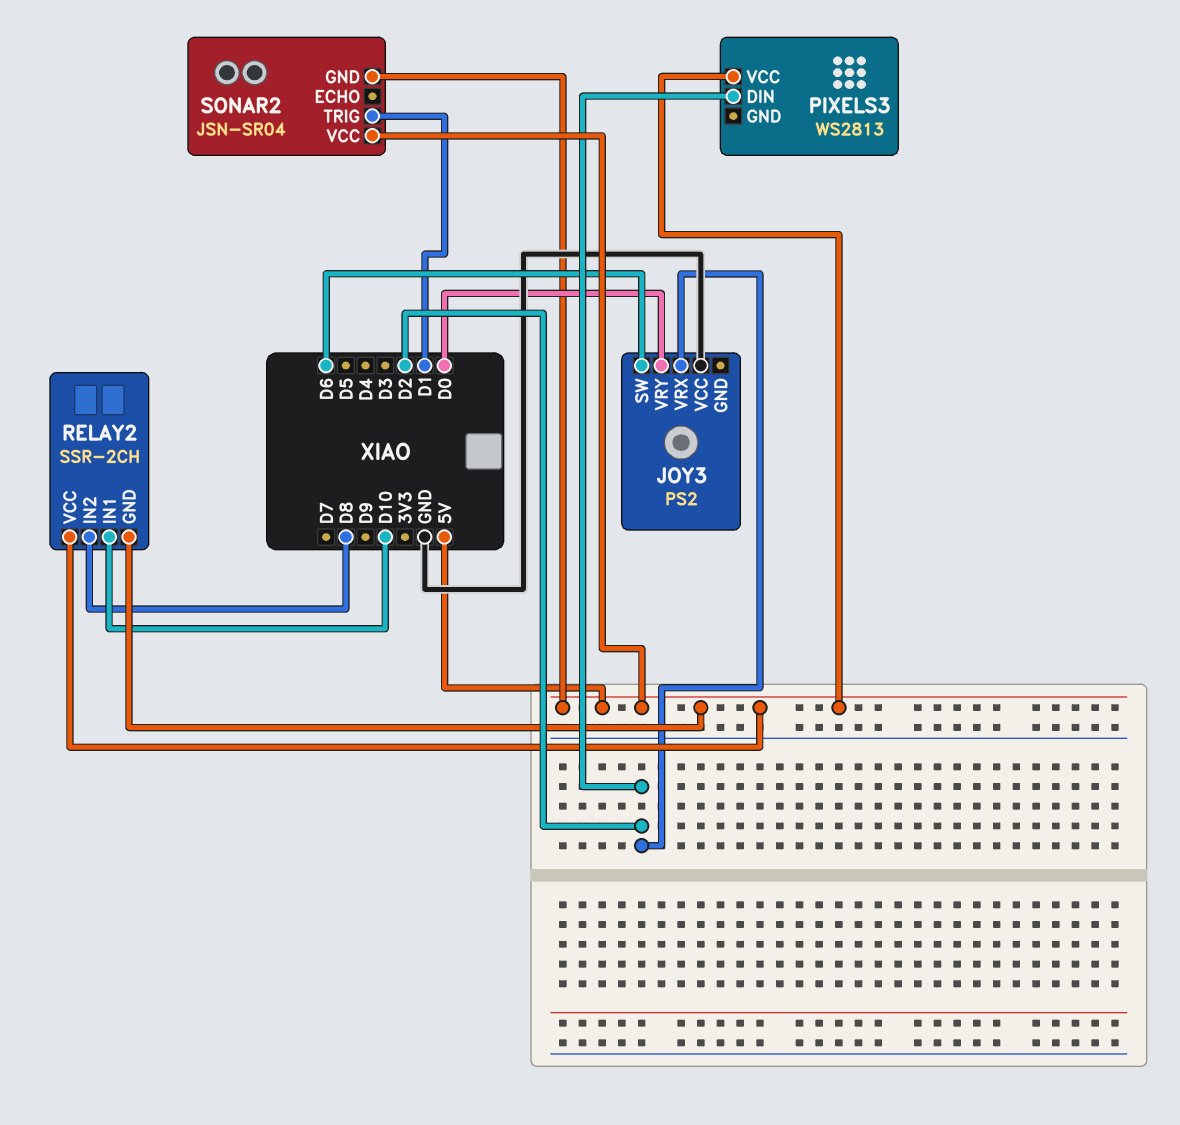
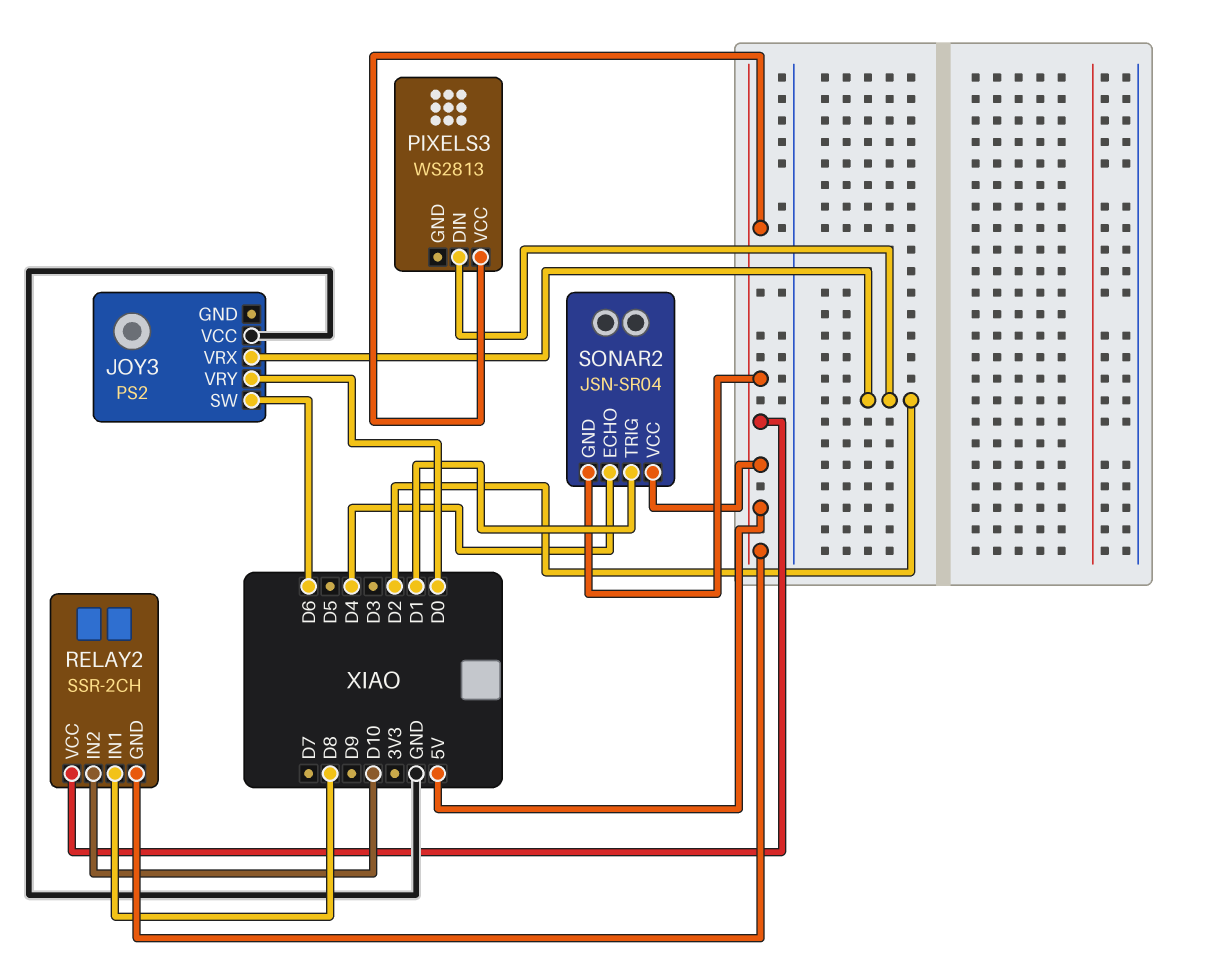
RELAY2 pin IN1: D10 -> D8
RELAY2 pin IN2: D8 -> D10
SONAR2 pin ECHO: none -> D4

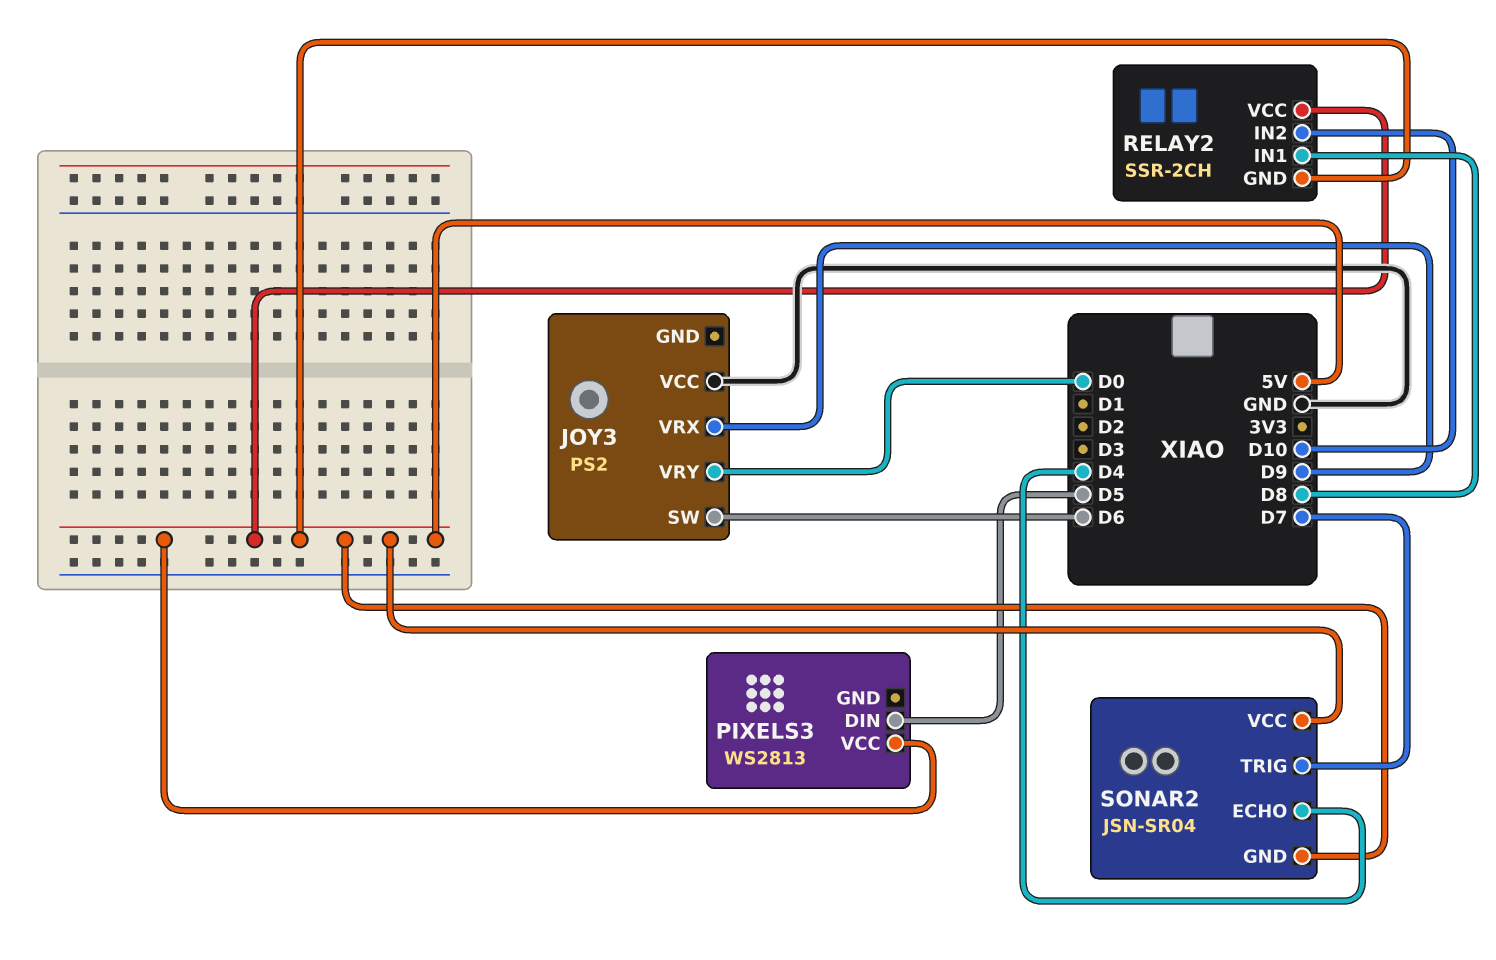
JOY3 pin VRX: D2 -> D9
PIXELS3 pin DIN: D2 -> D5
SONAR2 pin TRIG: D1 -> D7

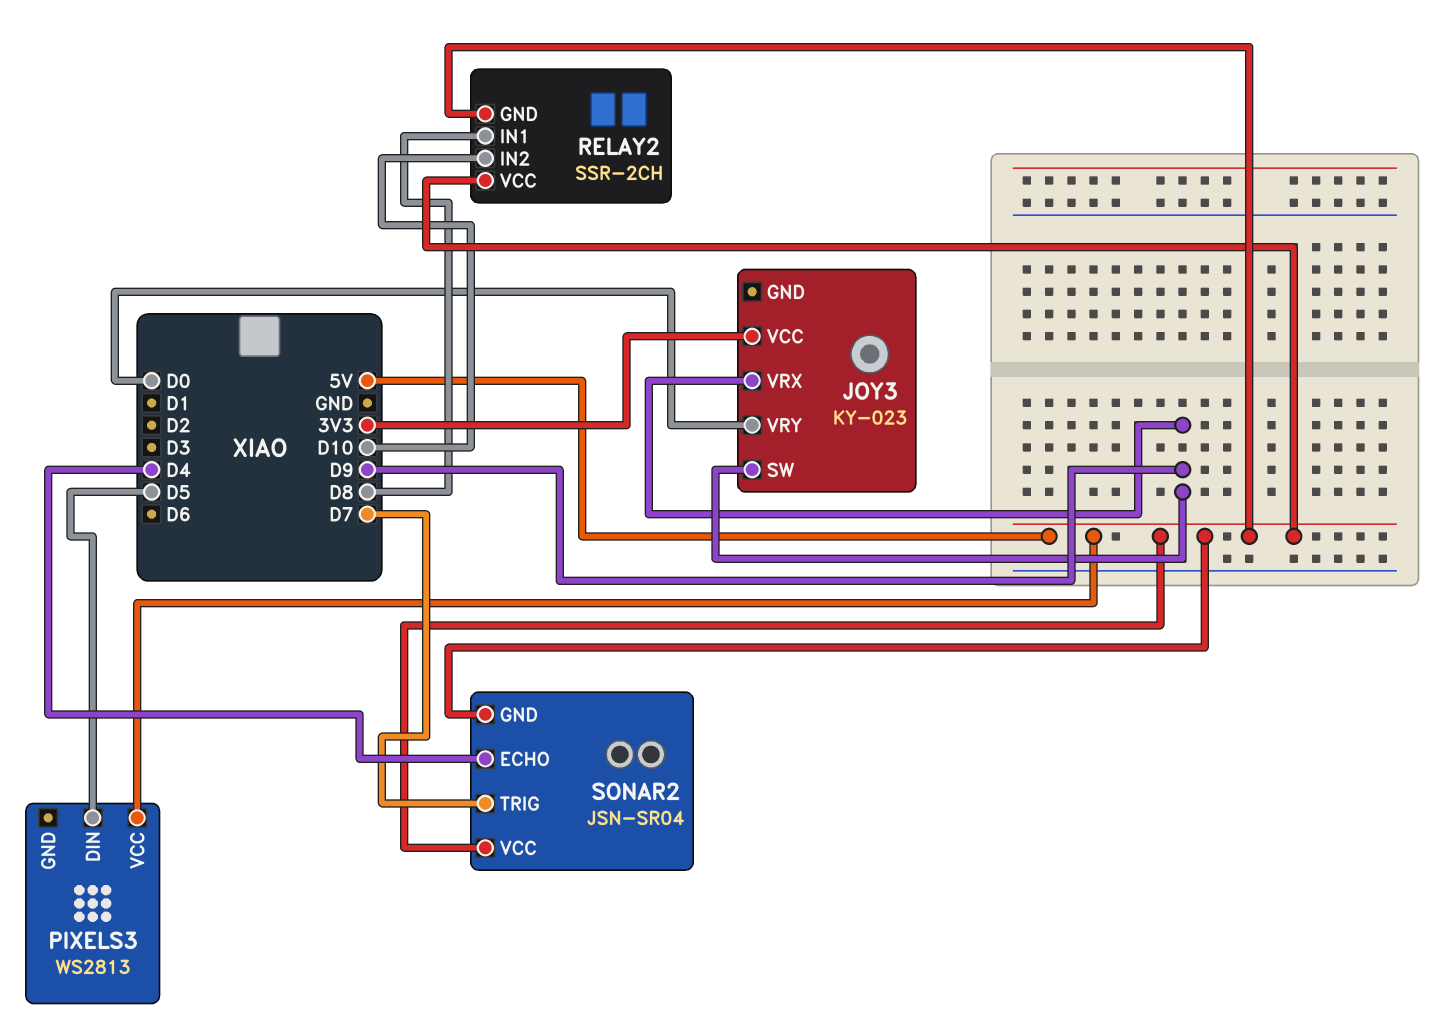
JOY3: PS2 -> KY-023
JOY3 pin SW: D6 -> D9
JOY3 pin VCC: GND -> 3V3

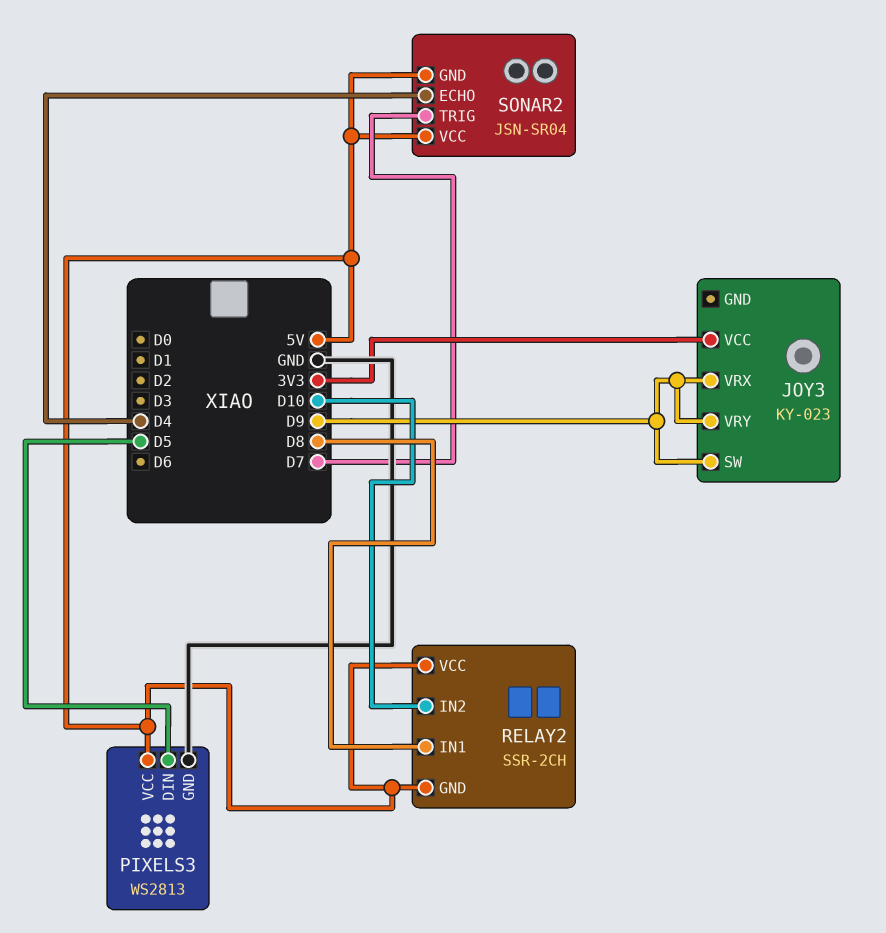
JOY3 pin VRY: D0 -> D9
PIXELS3 pin GND: none -> GND

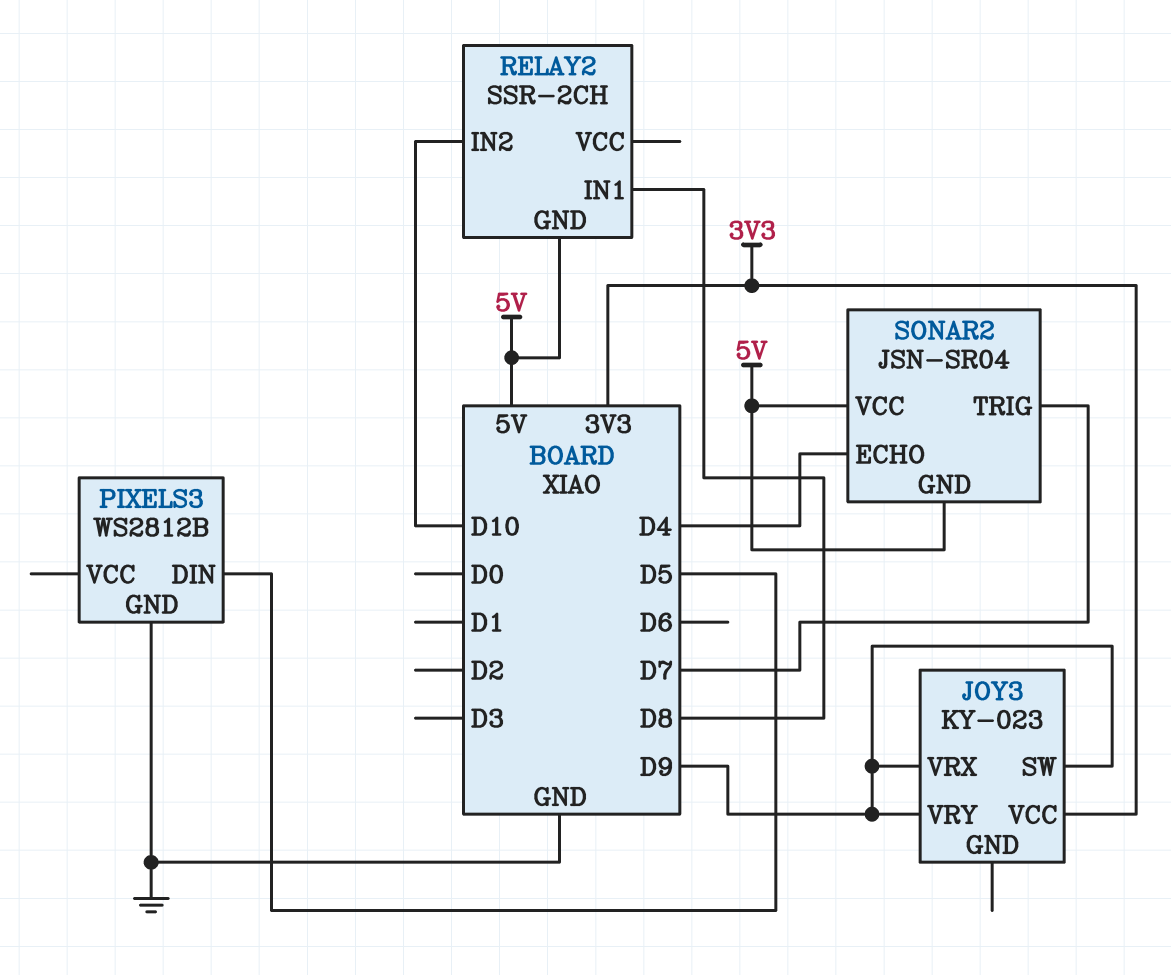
PIXELS3: WS2813 -> WS2812B
PIXELS3 pin VCC: 5V -> none
RELAY2 pin VCC: 5V -> none

